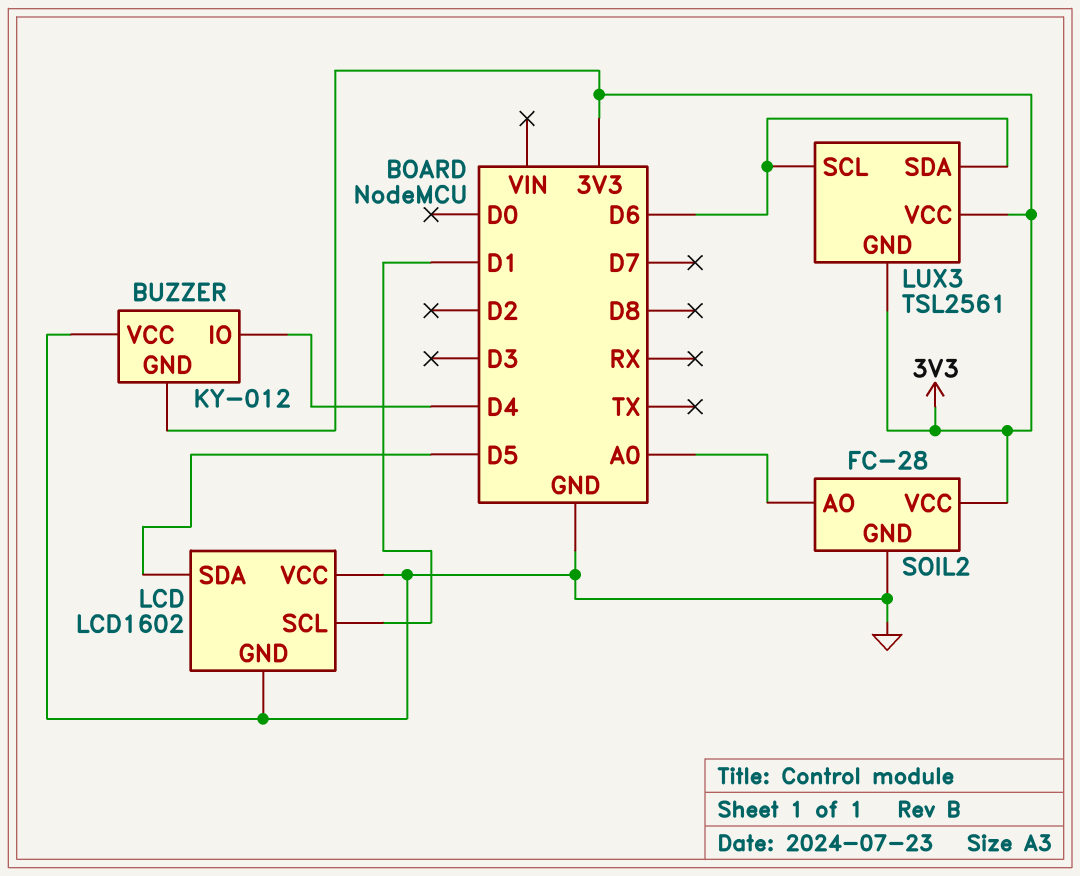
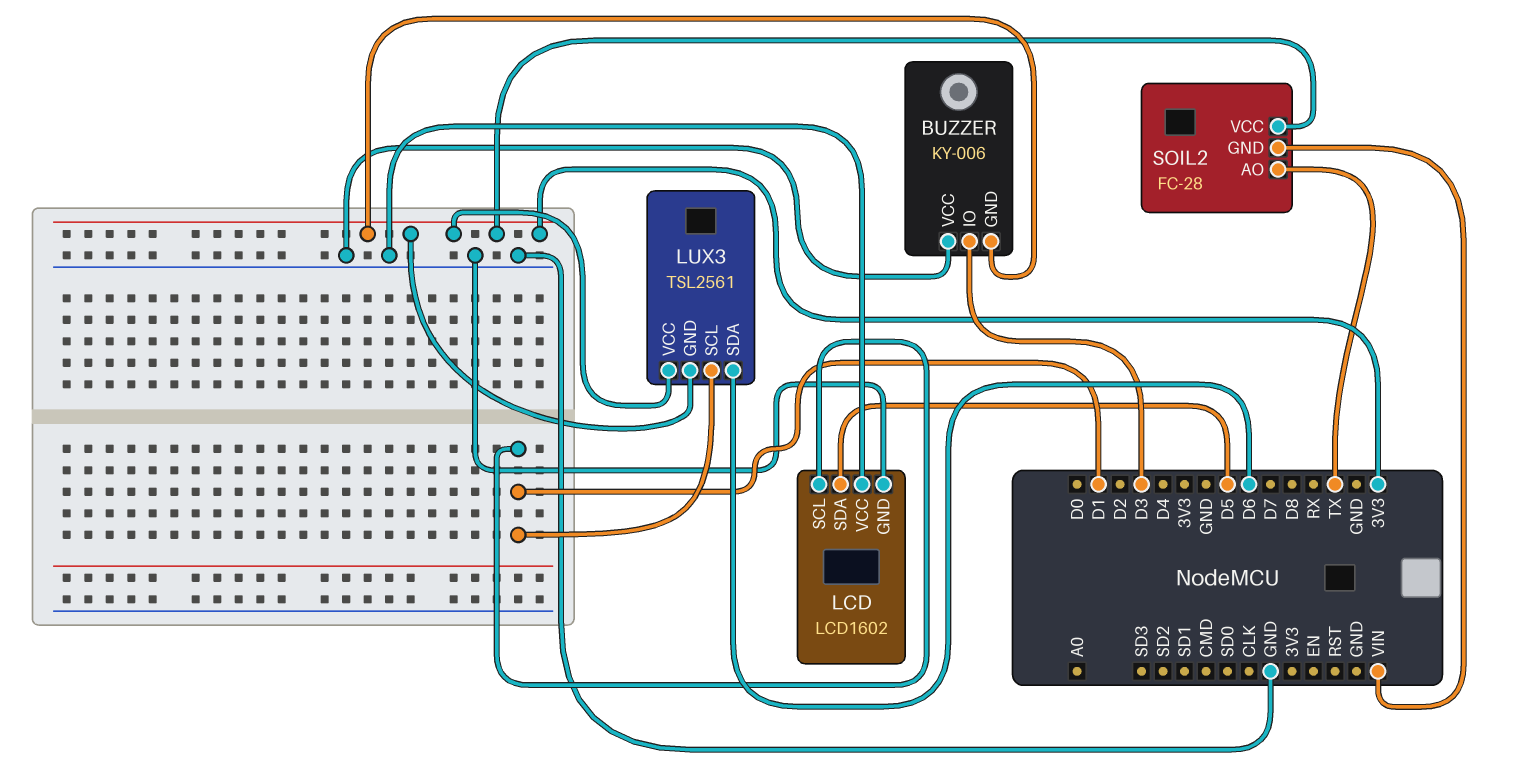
BUZZER: KY-012 -> KY-006
BUZZER pin IO: D4 -> D3
LUX3 pin SCL: D6 -> D1
SOIL2 pin AO: A0 -> TX
SOIL2 pin GND: GND -> VIN

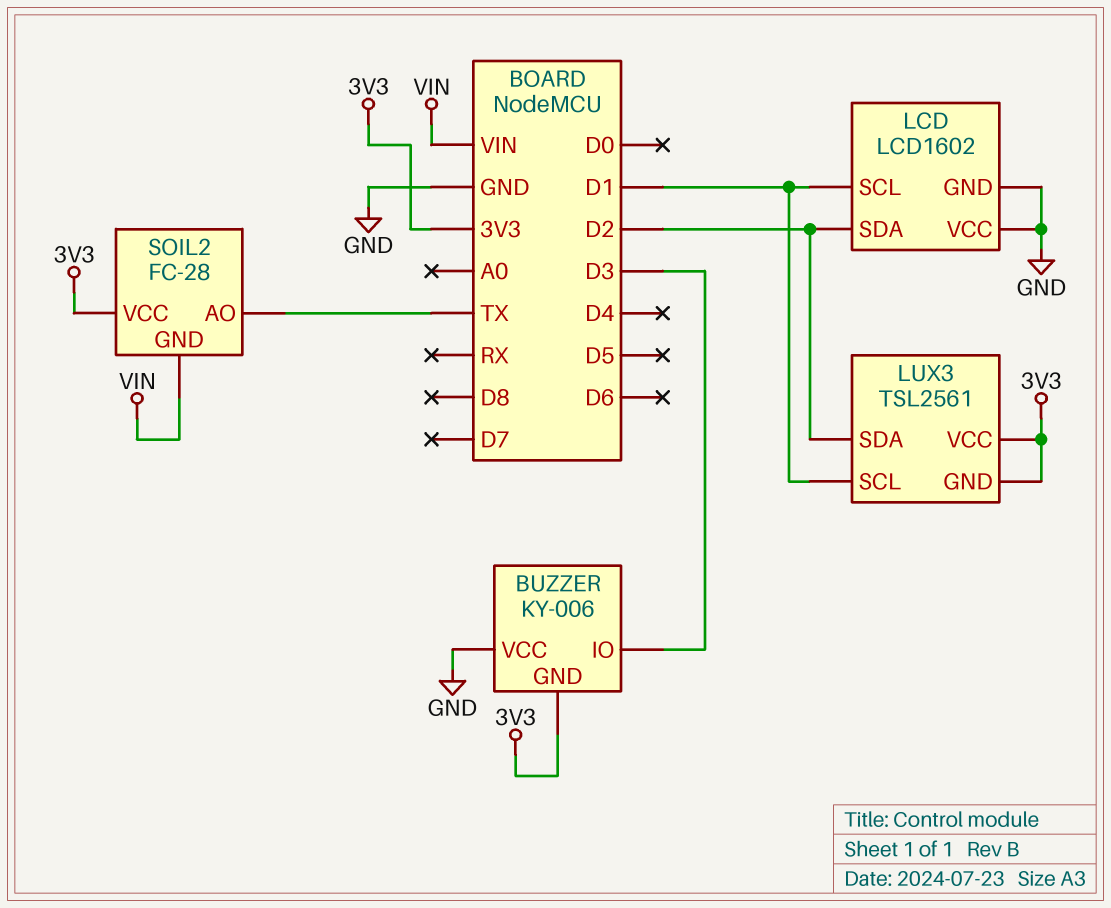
LCD pin SDA: D5 -> D2
LUX3 pin SDA: D6 -> D2

